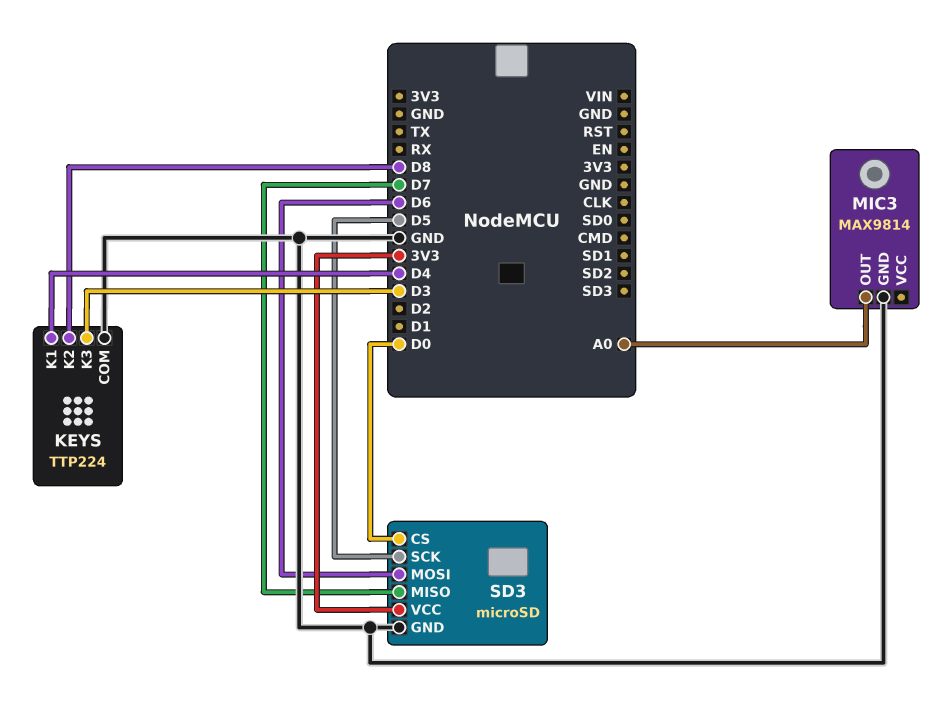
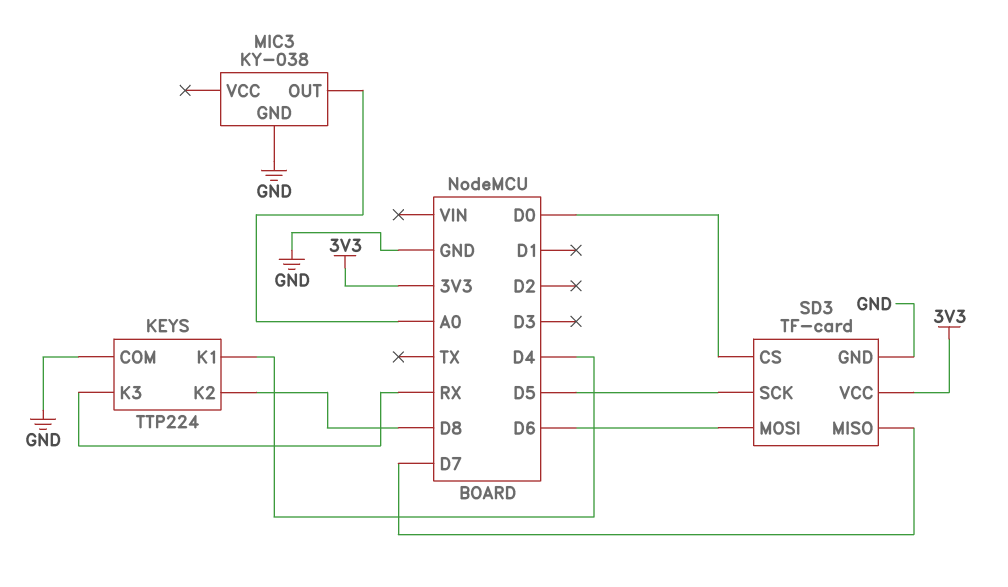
KEYS pin K3: D3 -> RX
MIC3: MAX9814 -> KY-038
SD3: microSD -> TF-card

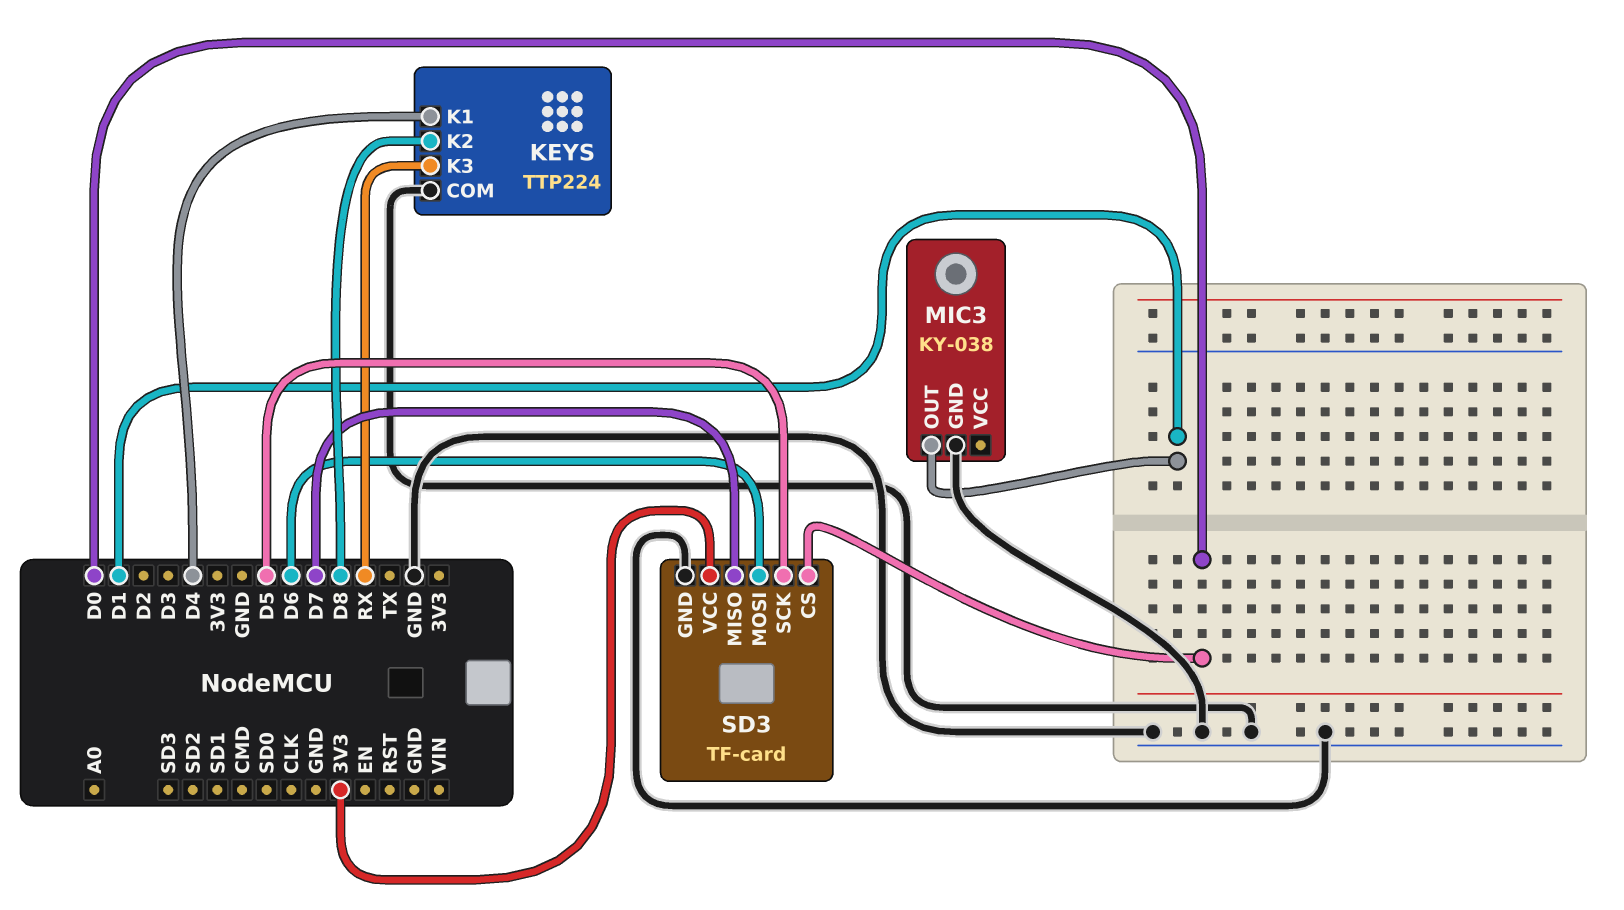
MIC3 pin OUT: A0 -> D1

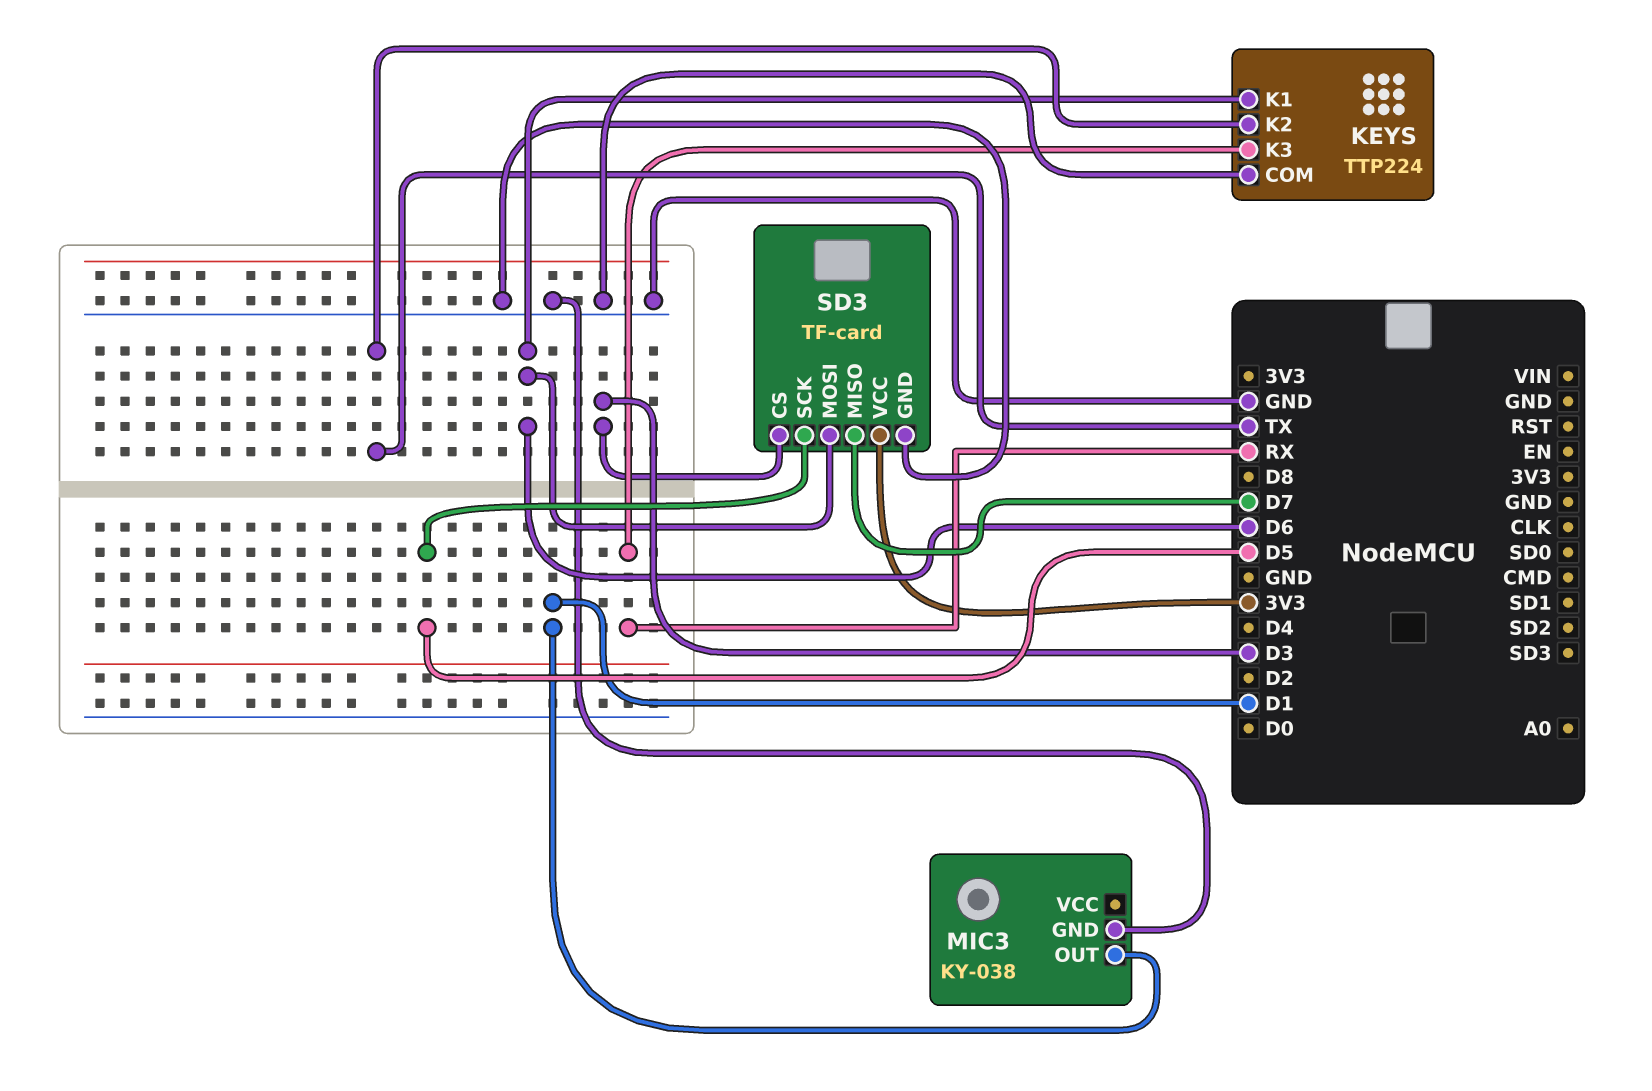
KEYS pin K1: D4 -> D6
KEYS pin K2: D8 -> TX
SD3 pin CS: D0 -> D3

